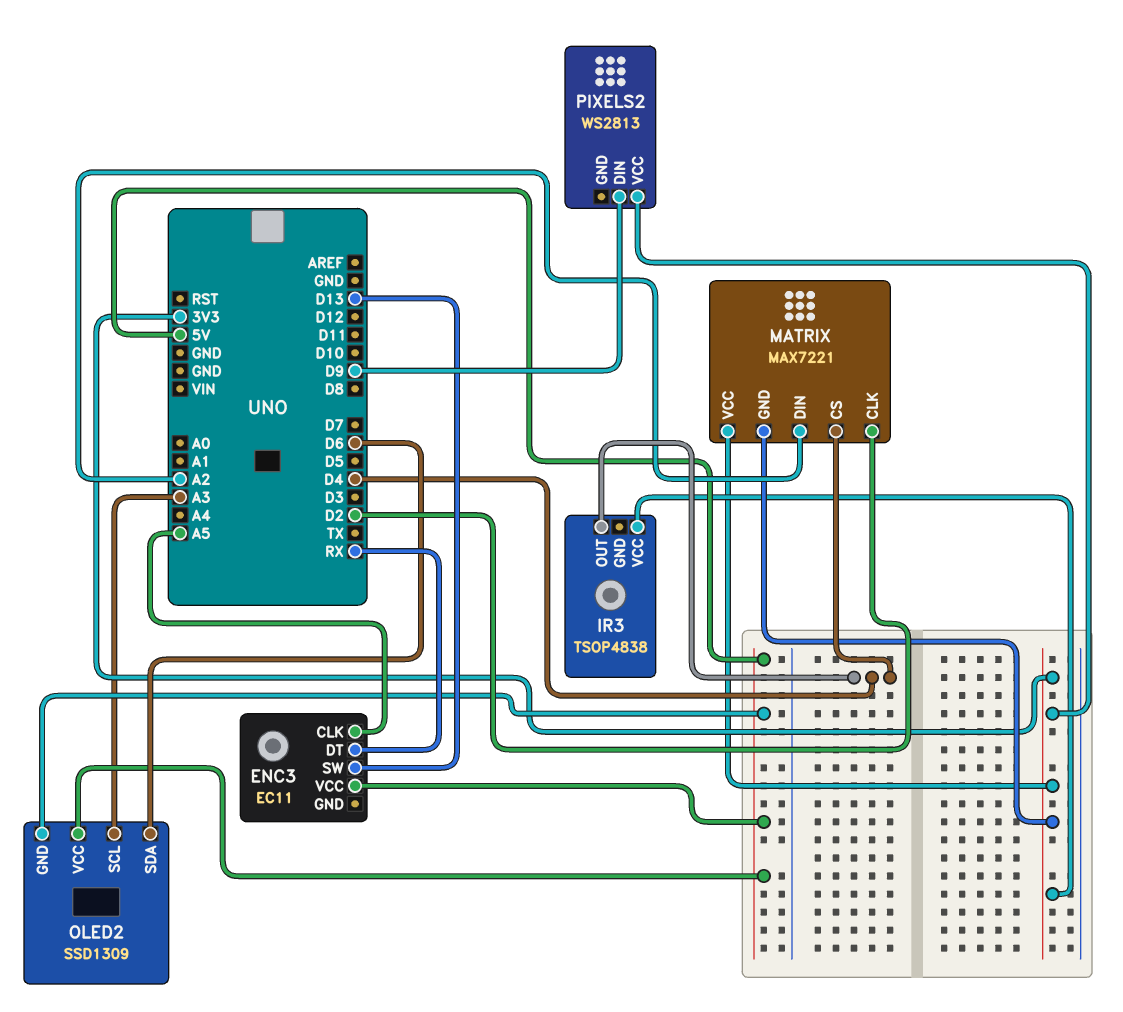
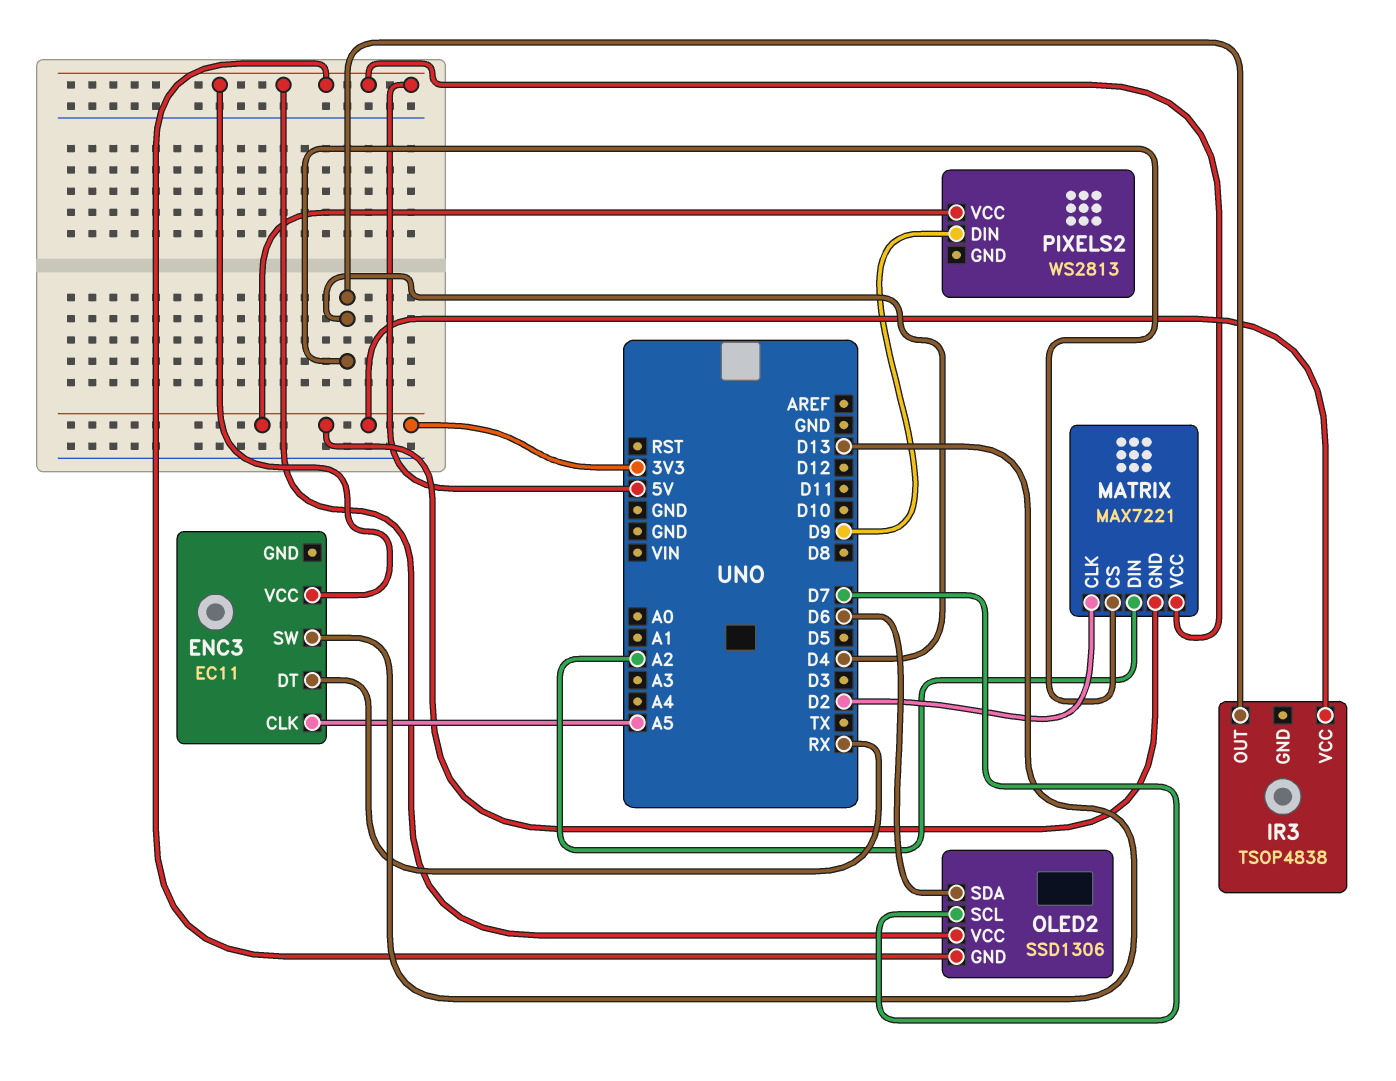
MATRIX pin VCC: 3V3 -> 5V
OLED2: SSD1309 -> SSD1306
OLED2 pin SCL: A3 -> D7

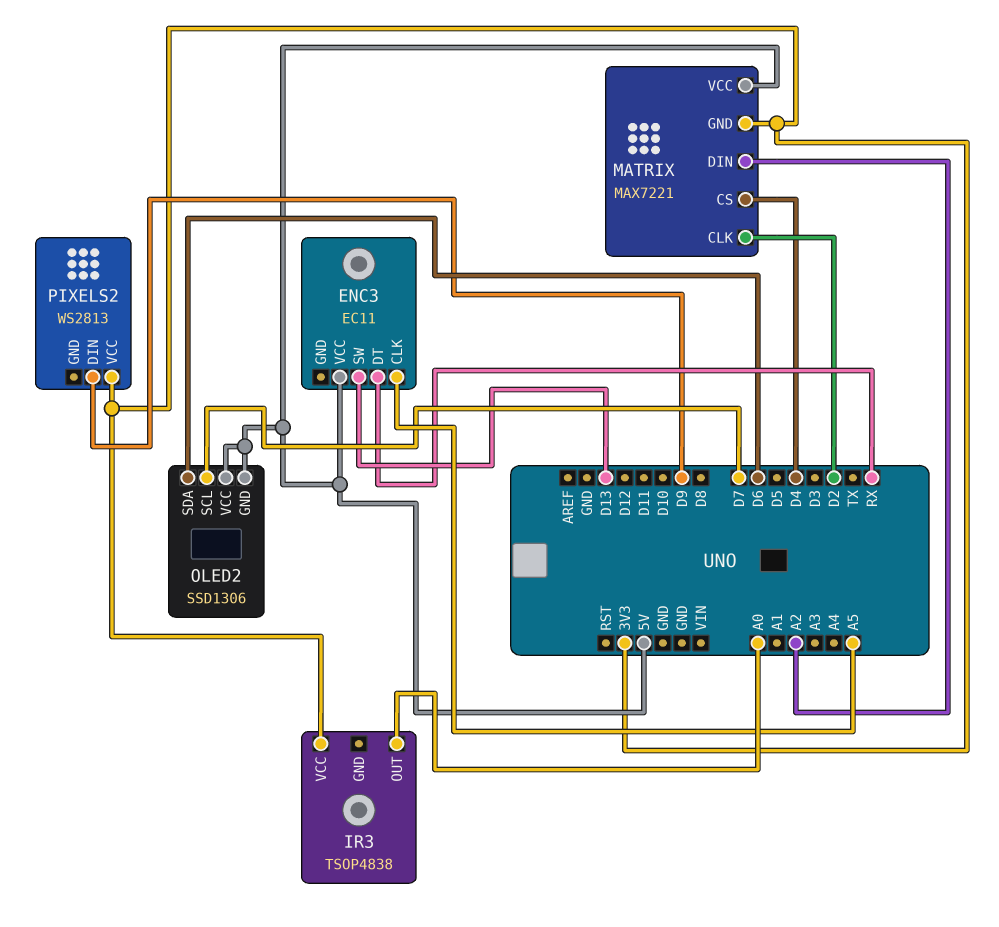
IR3 pin OUT: D4 -> A0

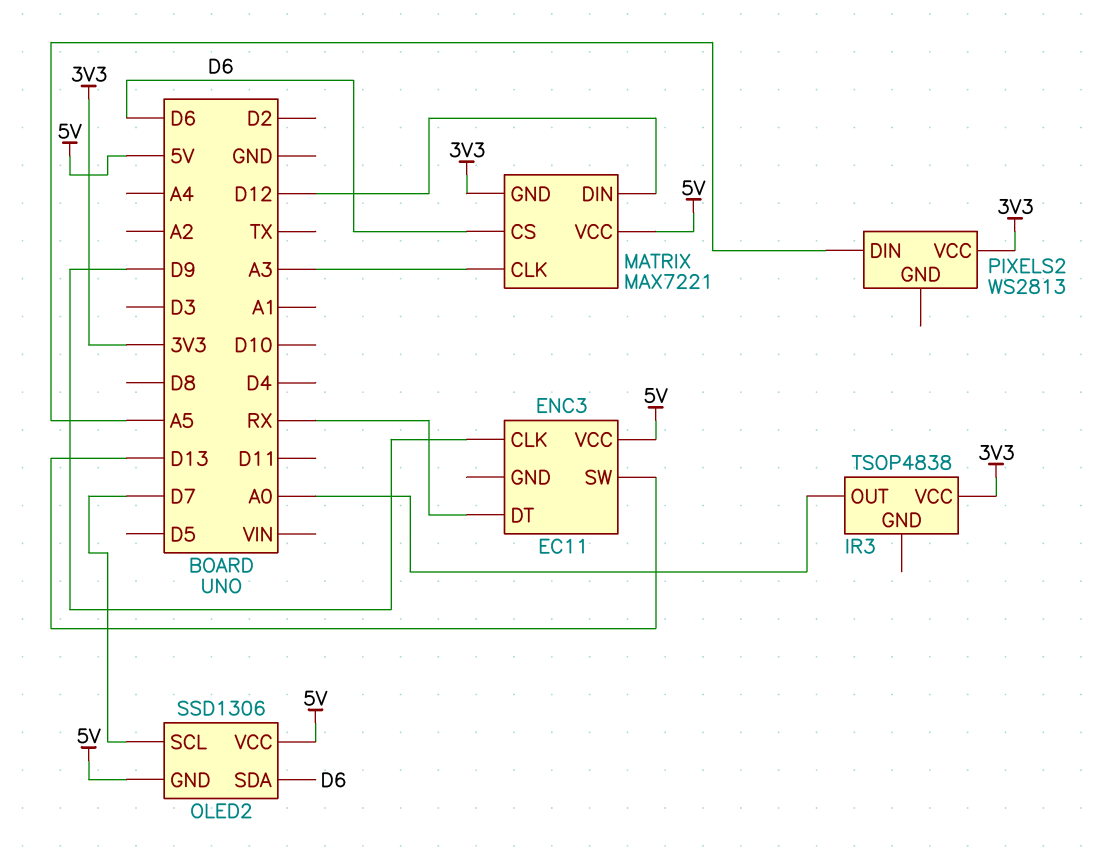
ENC3 pin CLK: A5 -> D9
MATRIX pin CLK: D2 -> A3
MATRIX pin CS: D4 -> D6
MATRIX pin DIN: A2 -> D12
PIXELS2 pin DIN: D9 -> A5

